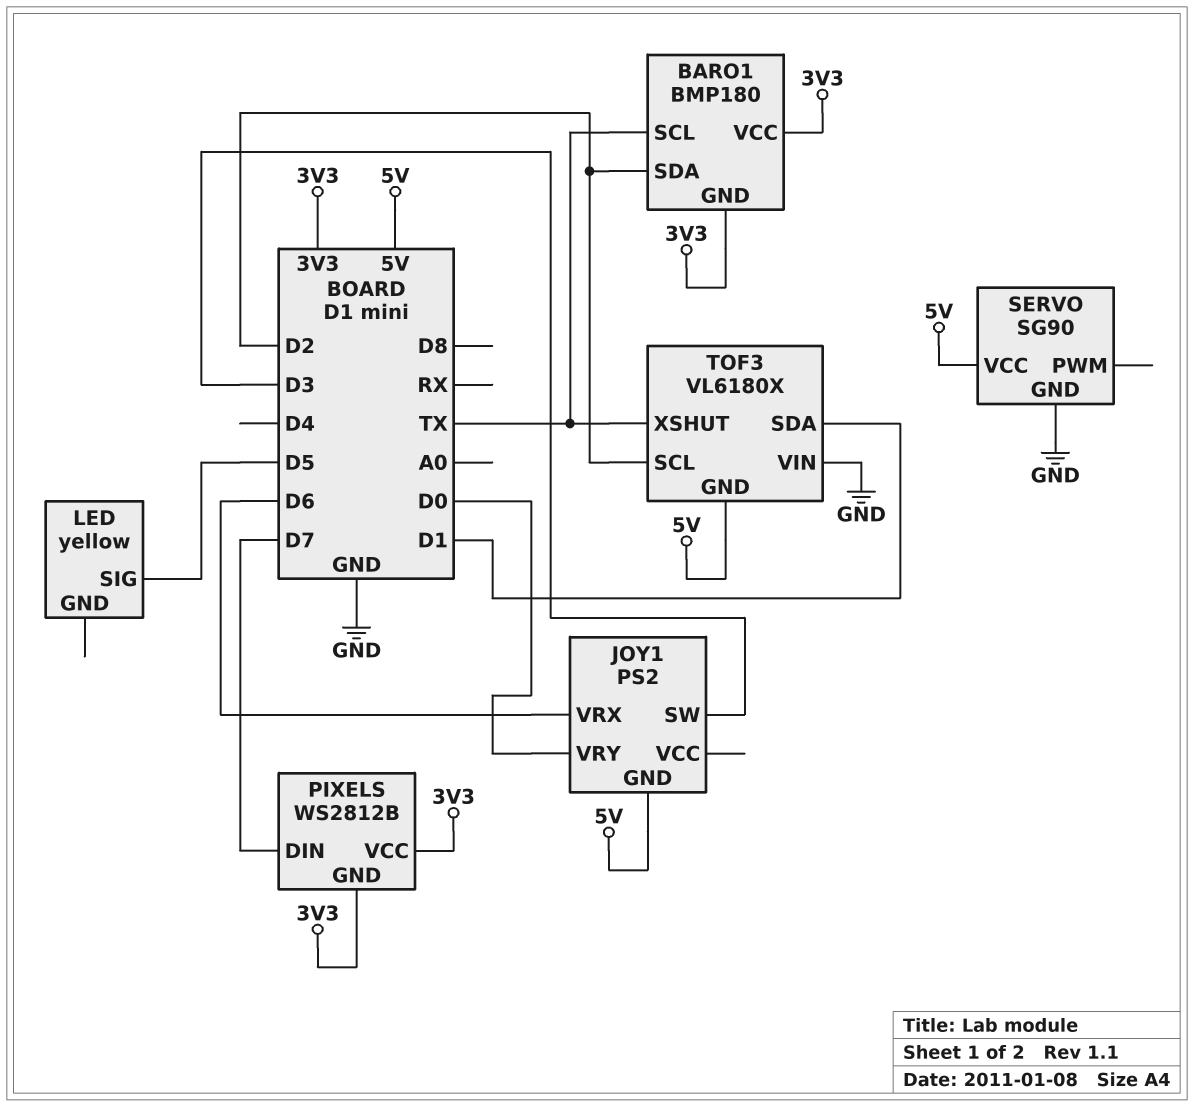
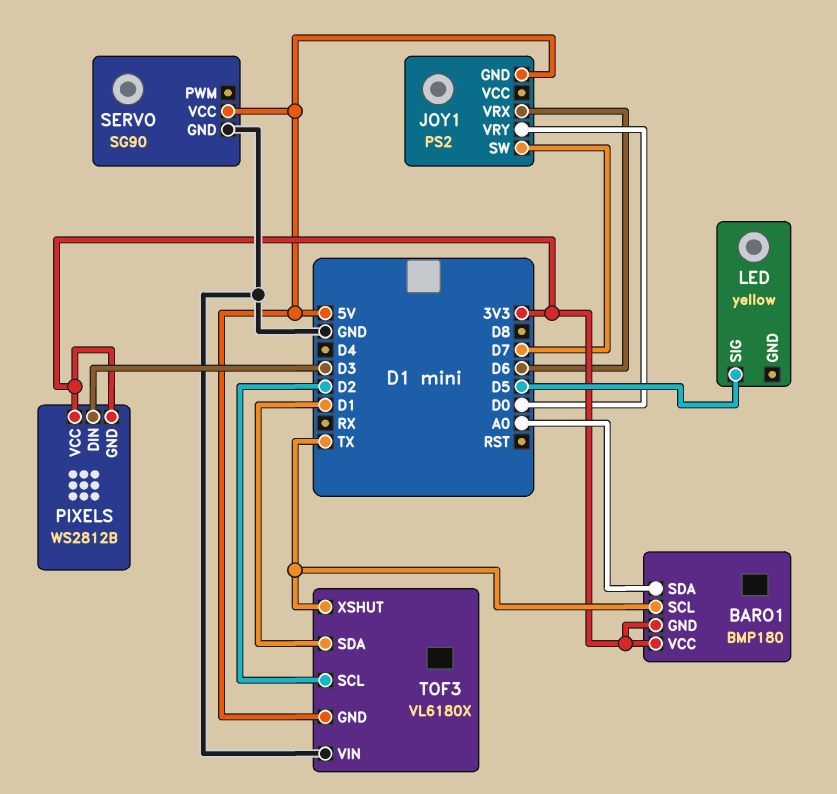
BARO1 pin SDA: D2 -> A0
JOY1 pin SW: D3 -> D7
PIXELS pin DIN: D7 -> D3

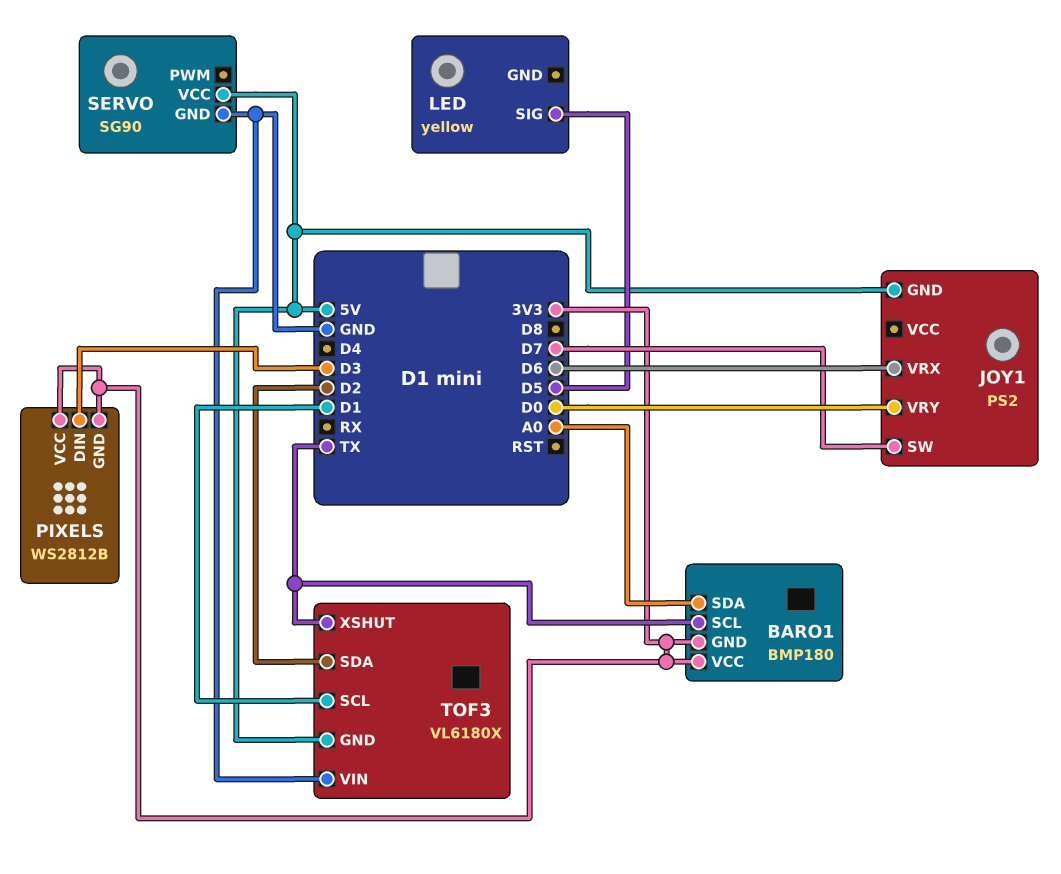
TOF3 pin SCL: D2 -> D1
TOF3 pin SDA: D1 -> D2

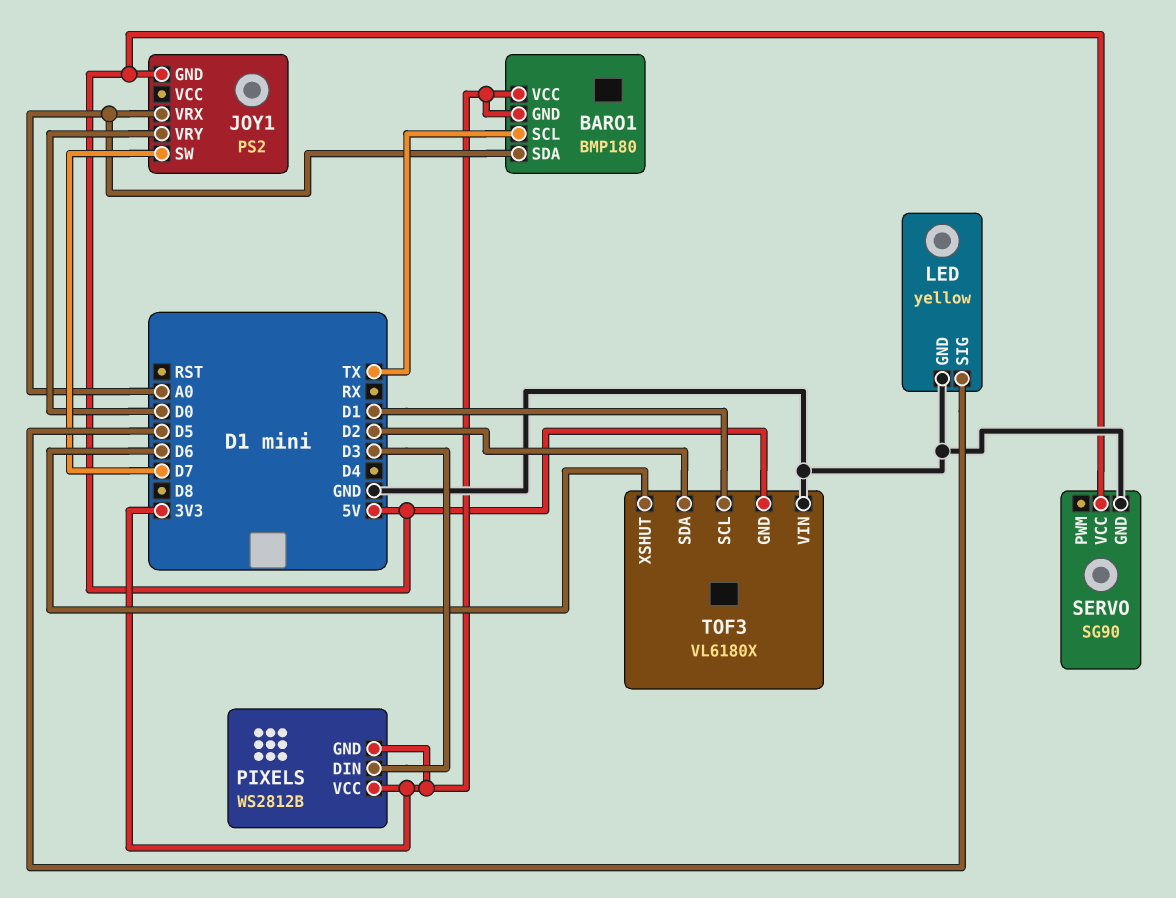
JOY1 pin VRX: D6 -> A0
LED pin GND: none -> GND
TOF3 pin XSHUT: TX -> D6

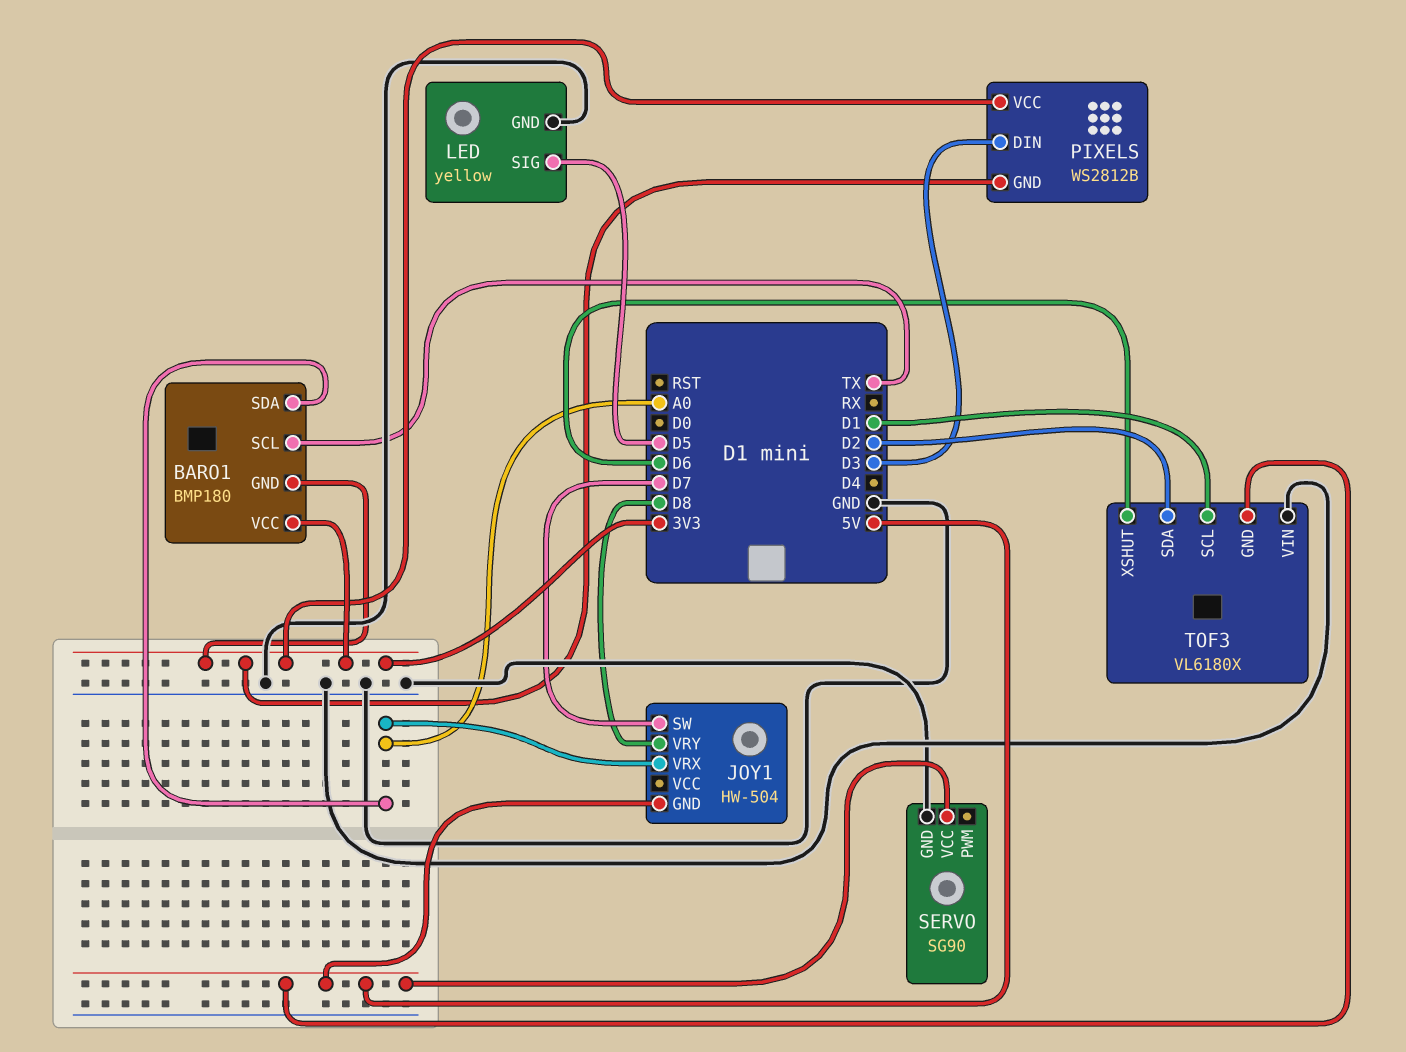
JOY1: PS2 -> HW-504
JOY1 pin VRY: D0 -> D8

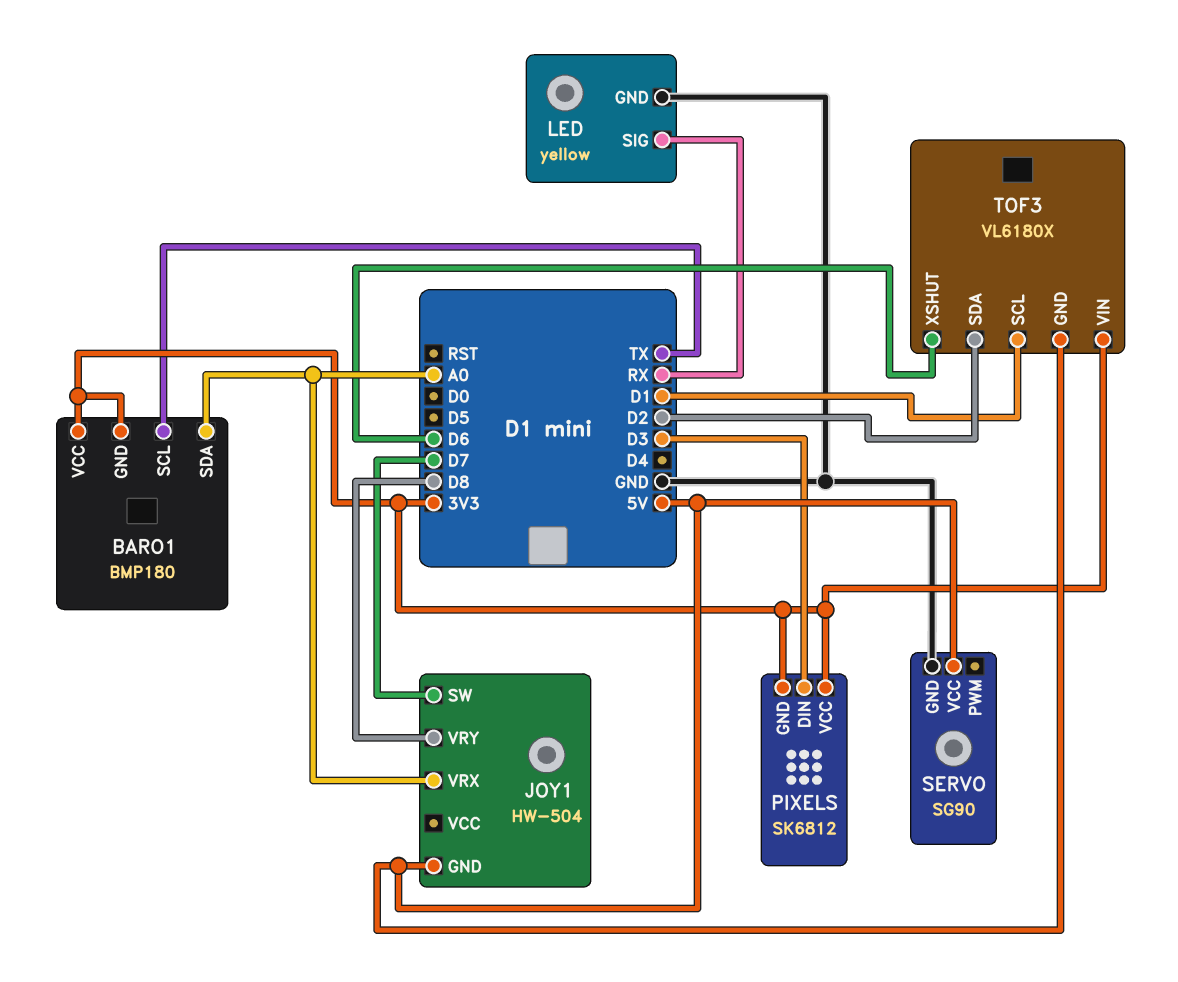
LED pin SIG: D5 -> RX
PIXELS: WS2812B -> SK6812
TOF3 pin VIN: GND -> 3V3

